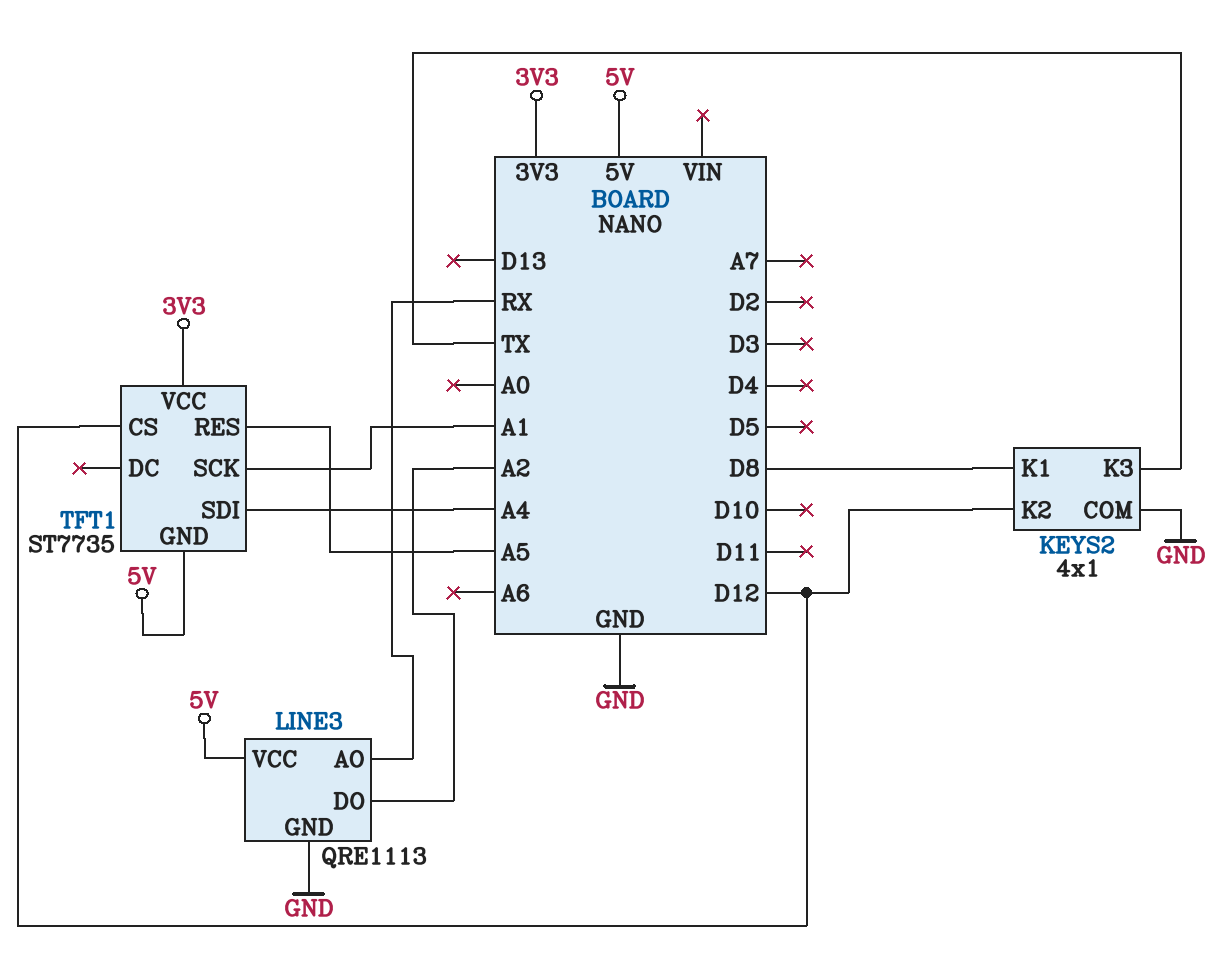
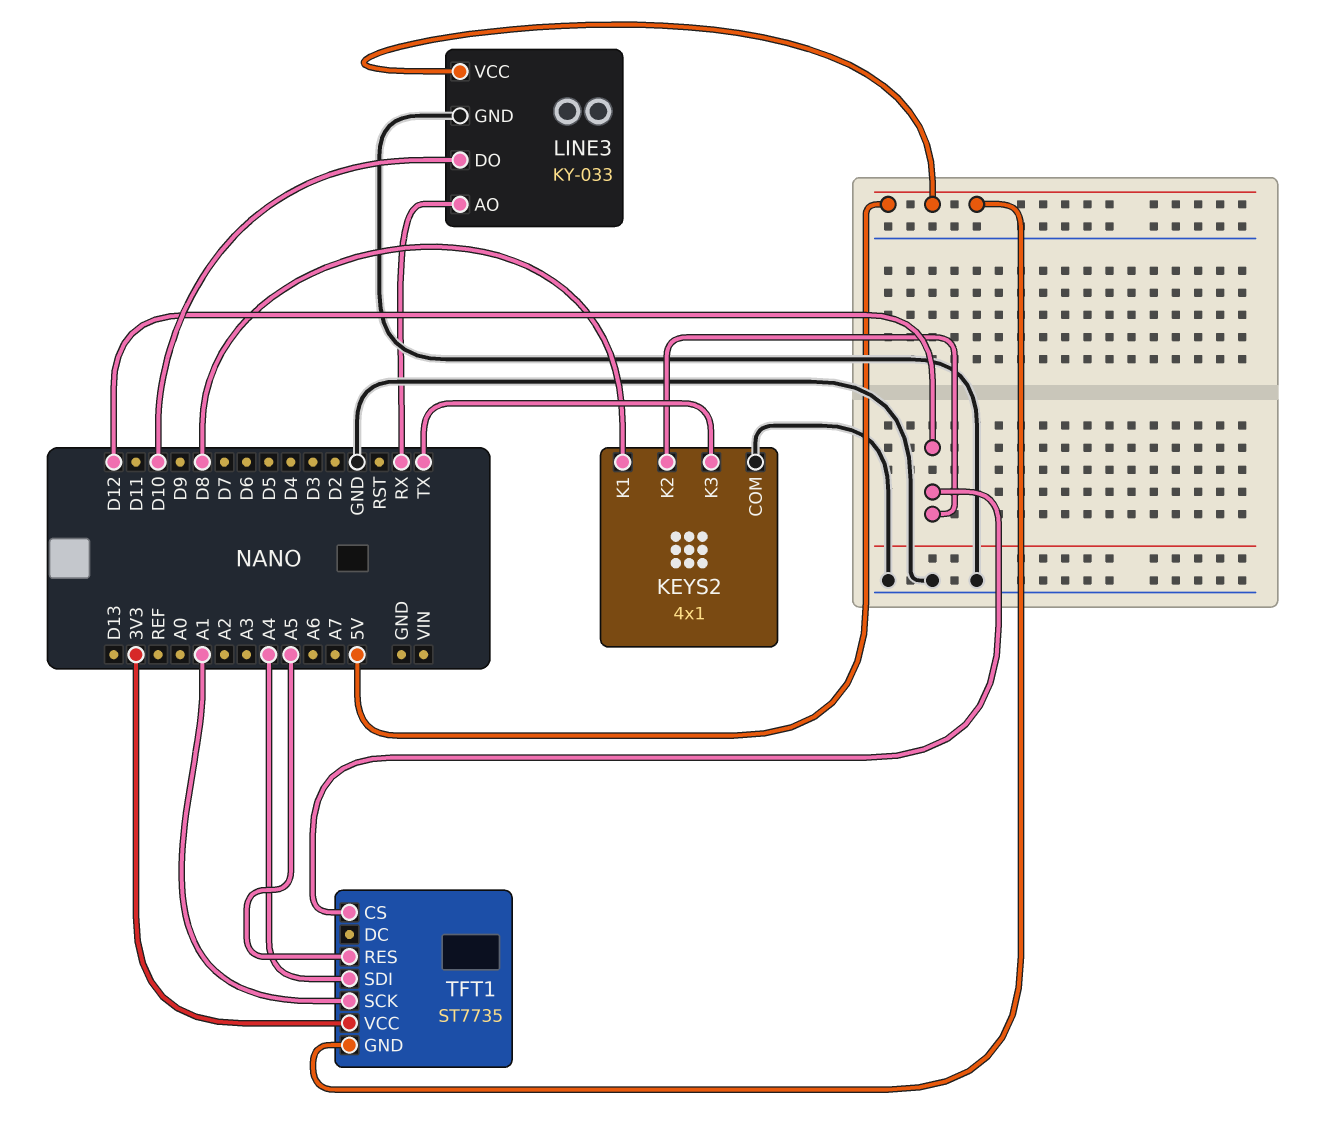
LINE3: QRE1113 -> KY-033
LINE3 pin DO: A2 -> D10

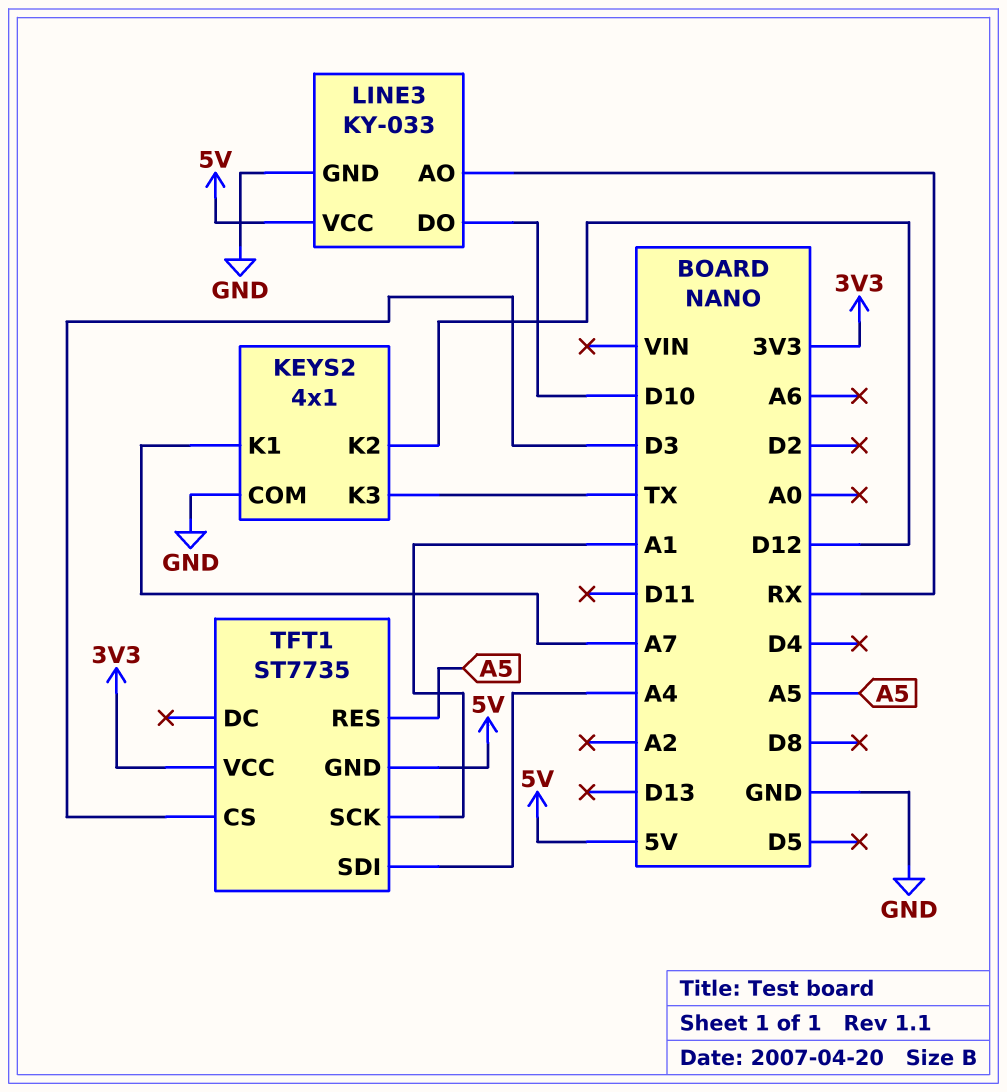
KEYS2 pin K1: D8 -> A7
TFT1 pin CS: D12 -> D3

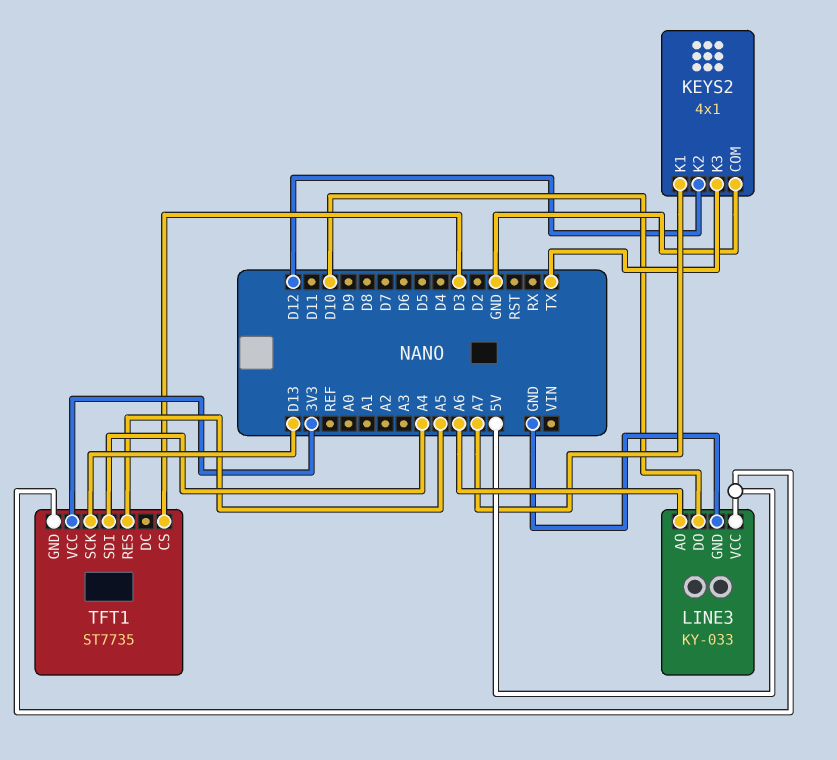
LINE3 pin AO: RX -> A6
TFT1 pin SCK: A1 -> D13

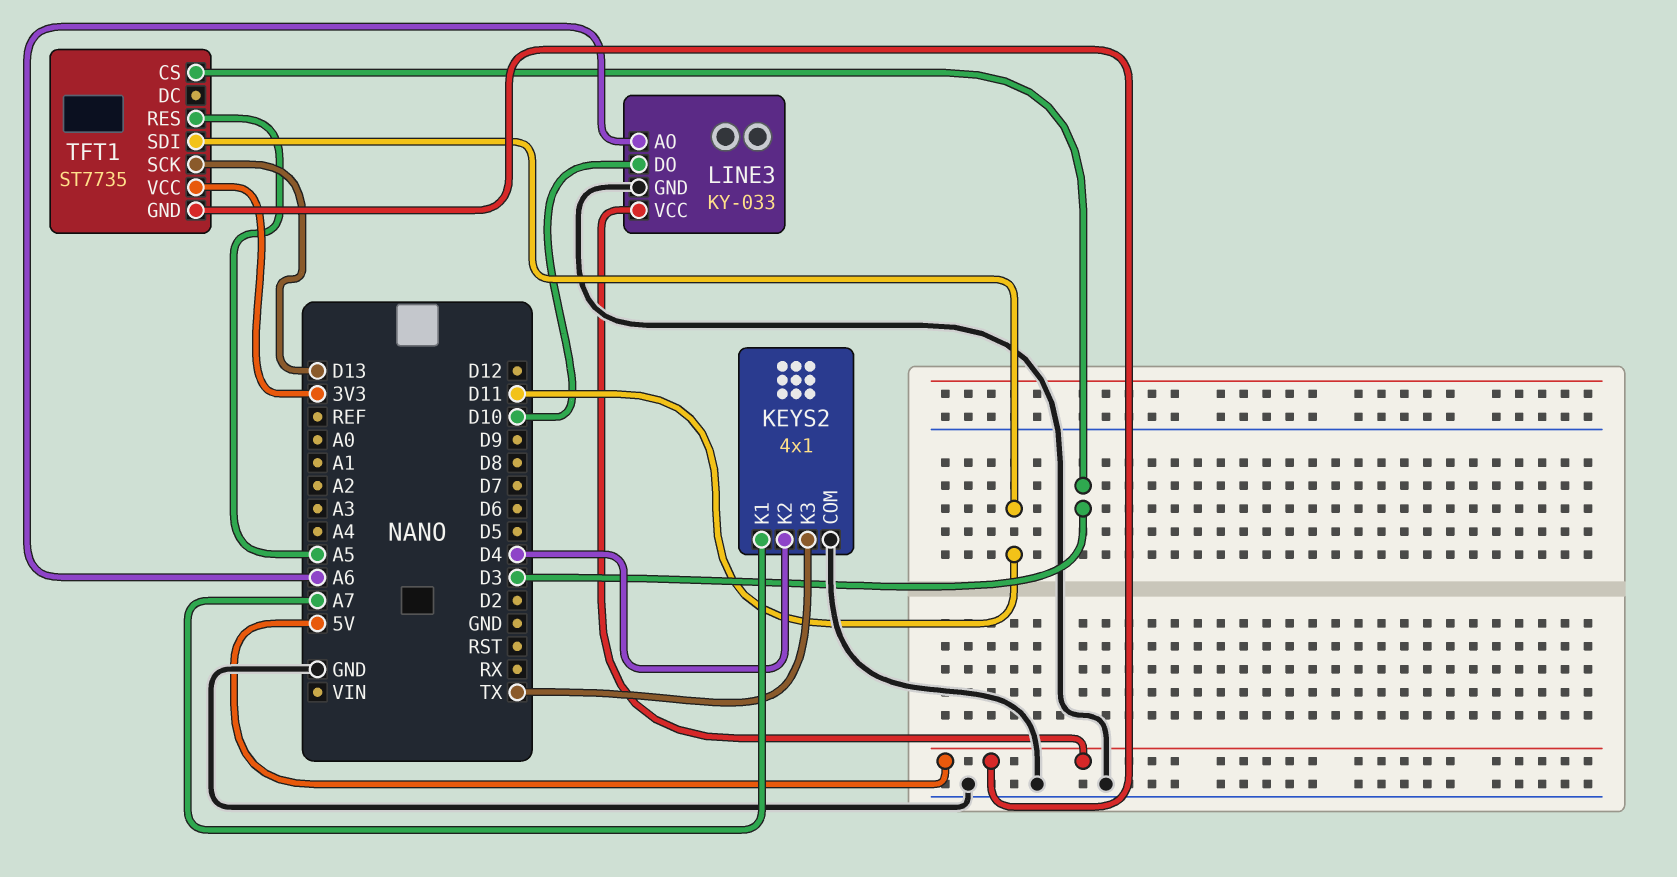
KEYS2 pin K2: D12 -> D4
TFT1 pin SDI: A4 -> D11

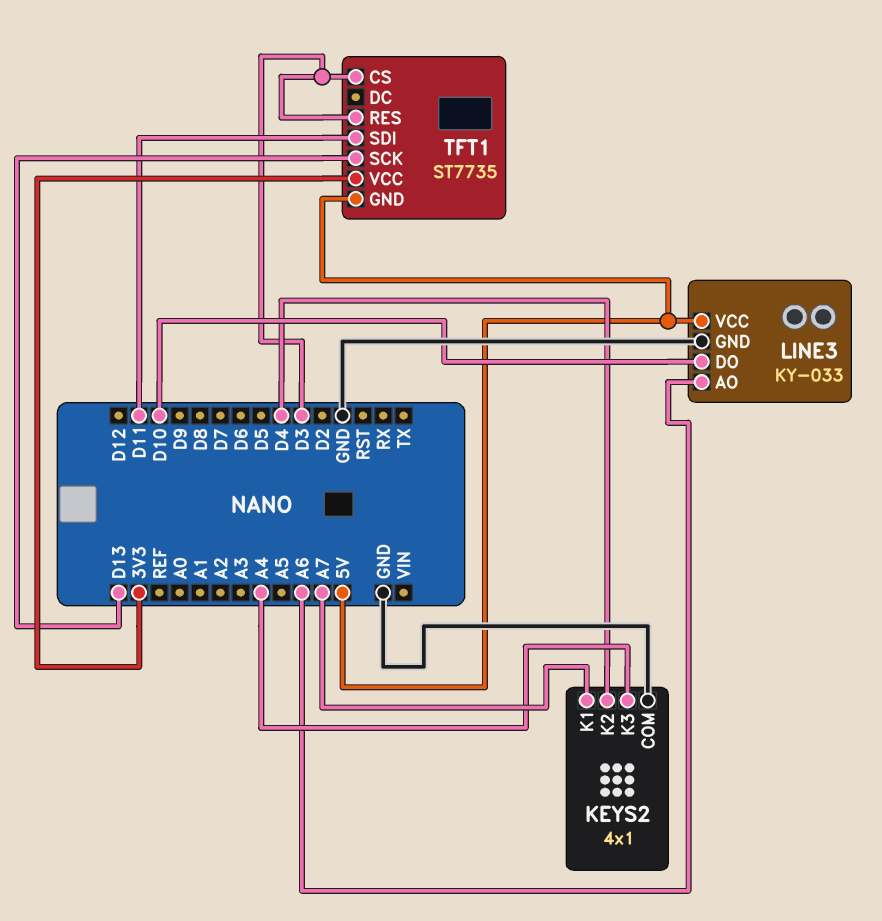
KEYS2 pin K3: TX -> A4
TFT1 pin RES: A5 -> D3

